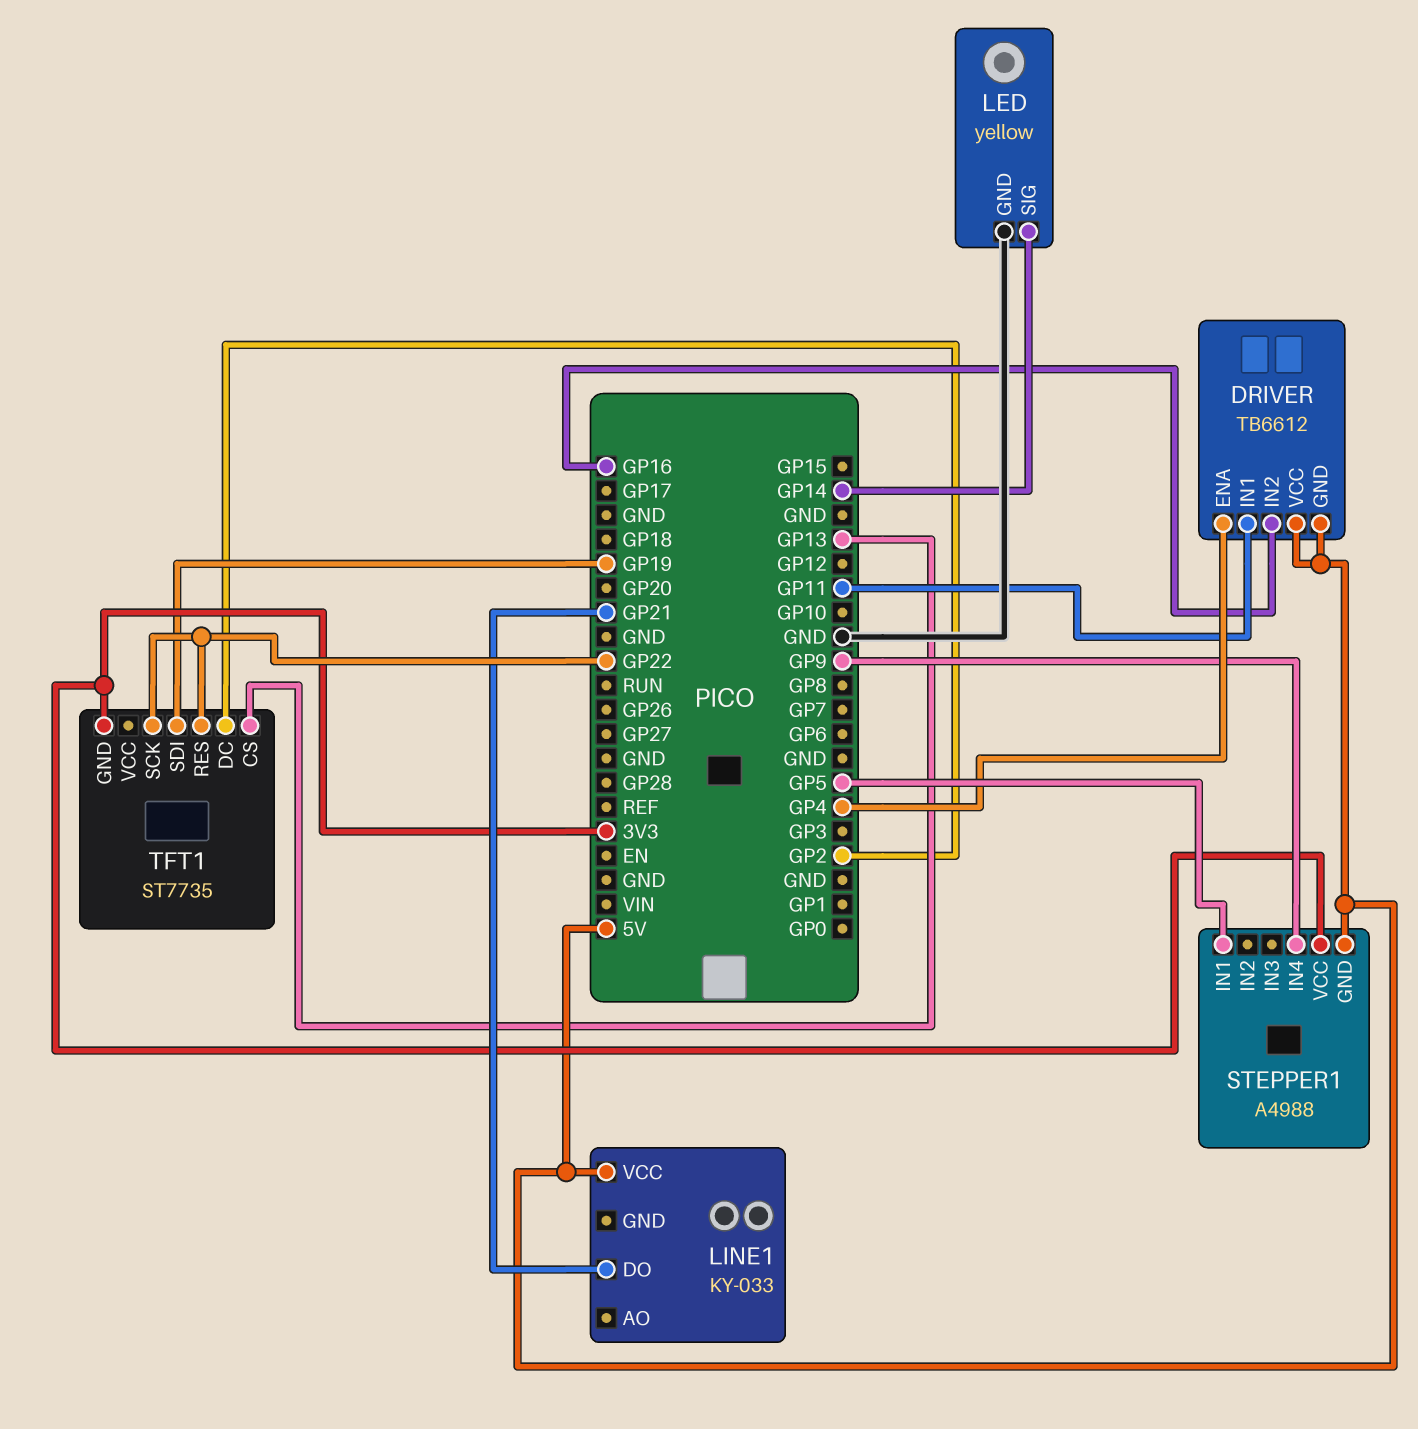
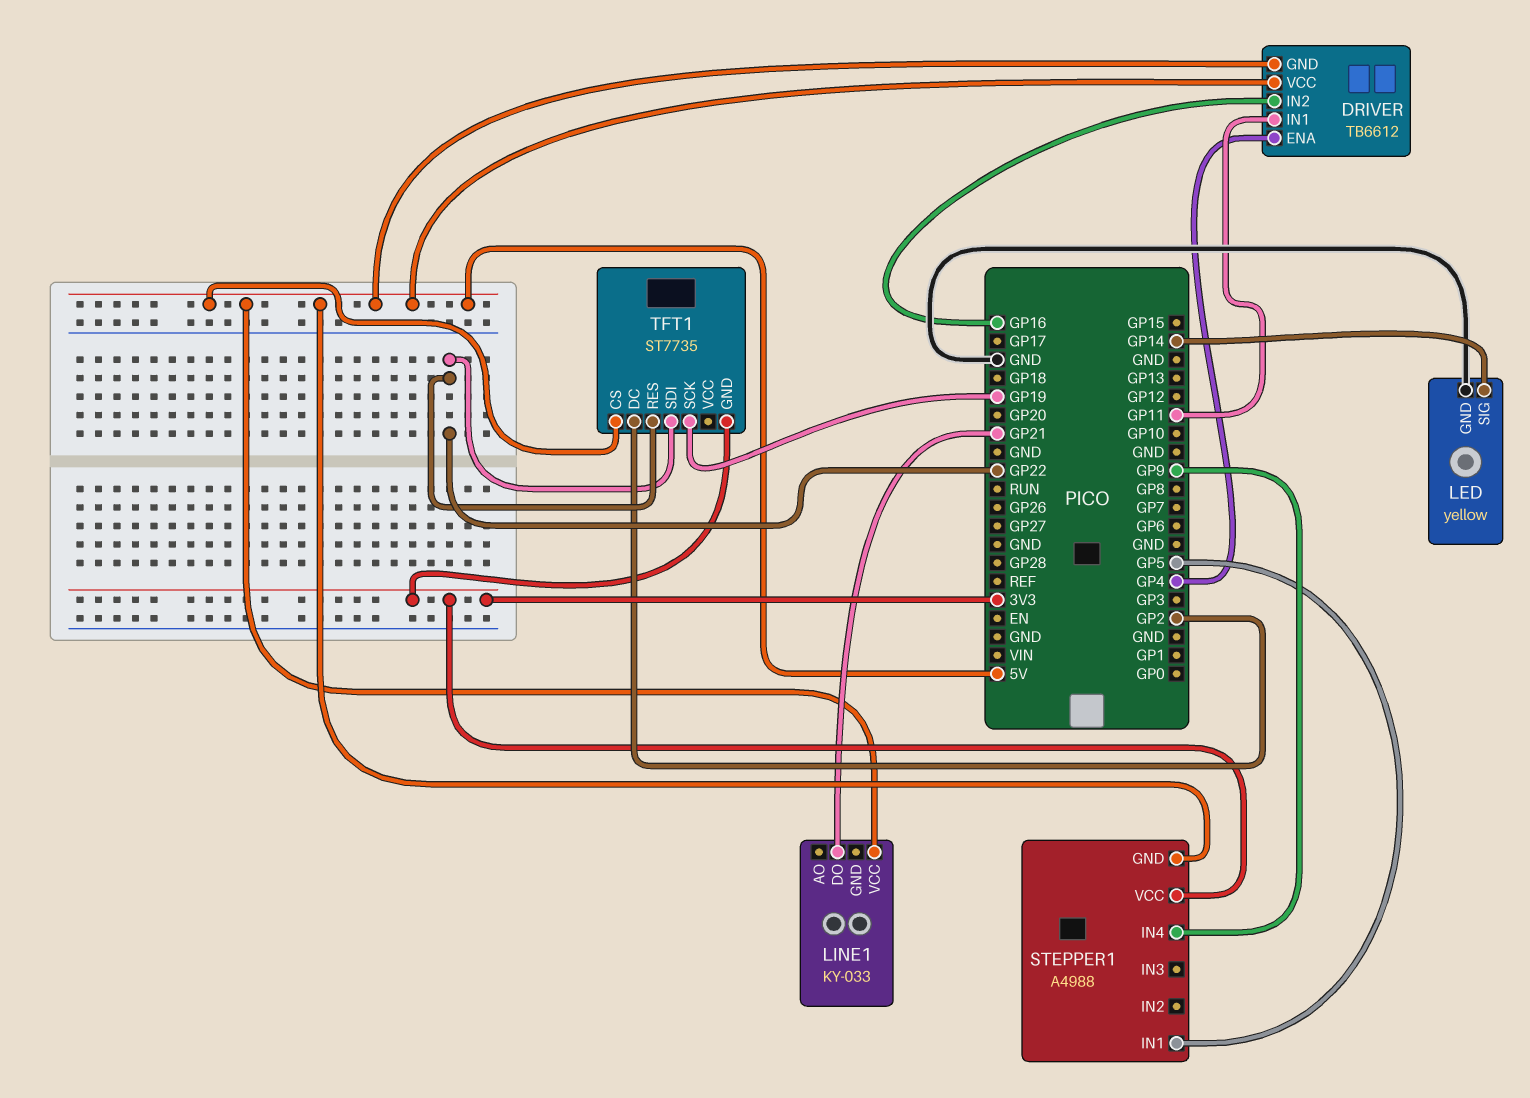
TFT1 pin CS: GP13 -> 5V
TFT1 pin SCK: GP22 -> GP19
TFT1 pin SDI: GP19 -> GP22

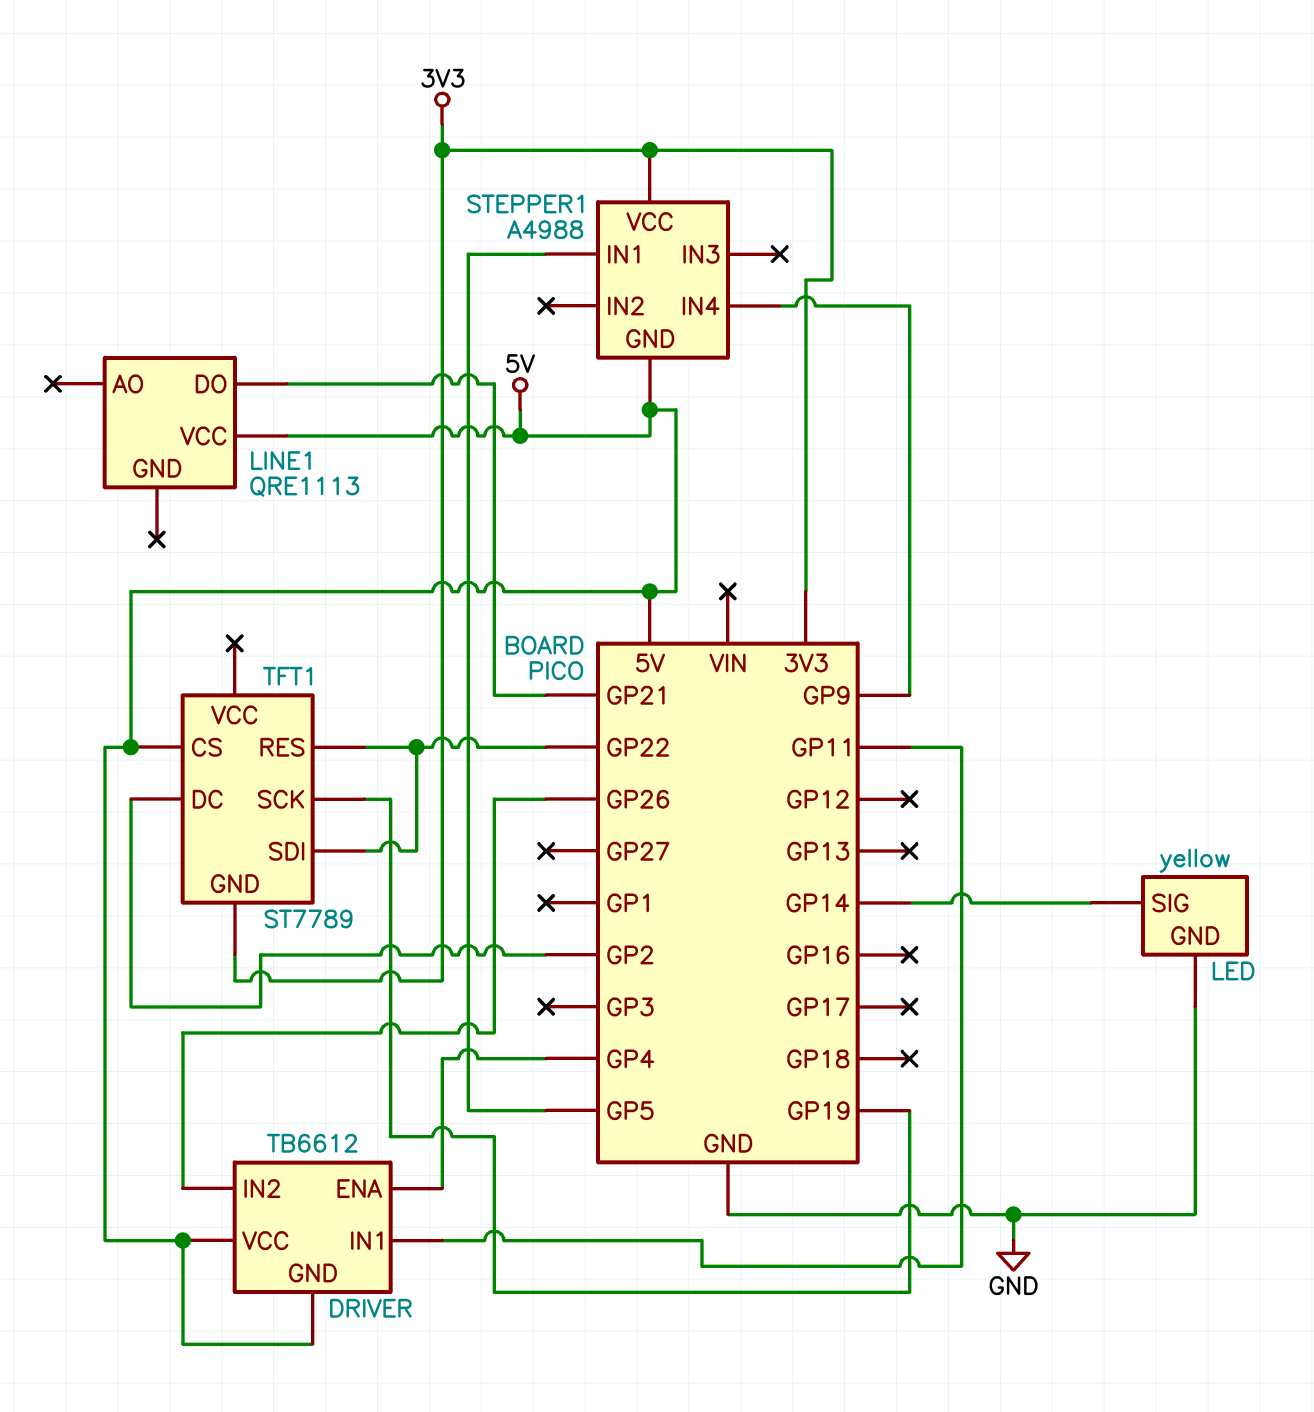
DRIVER pin IN2: GP16 -> GP26
LINE1: KY-033 -> QRE1113
TFT1: ST7735 -> ST7789

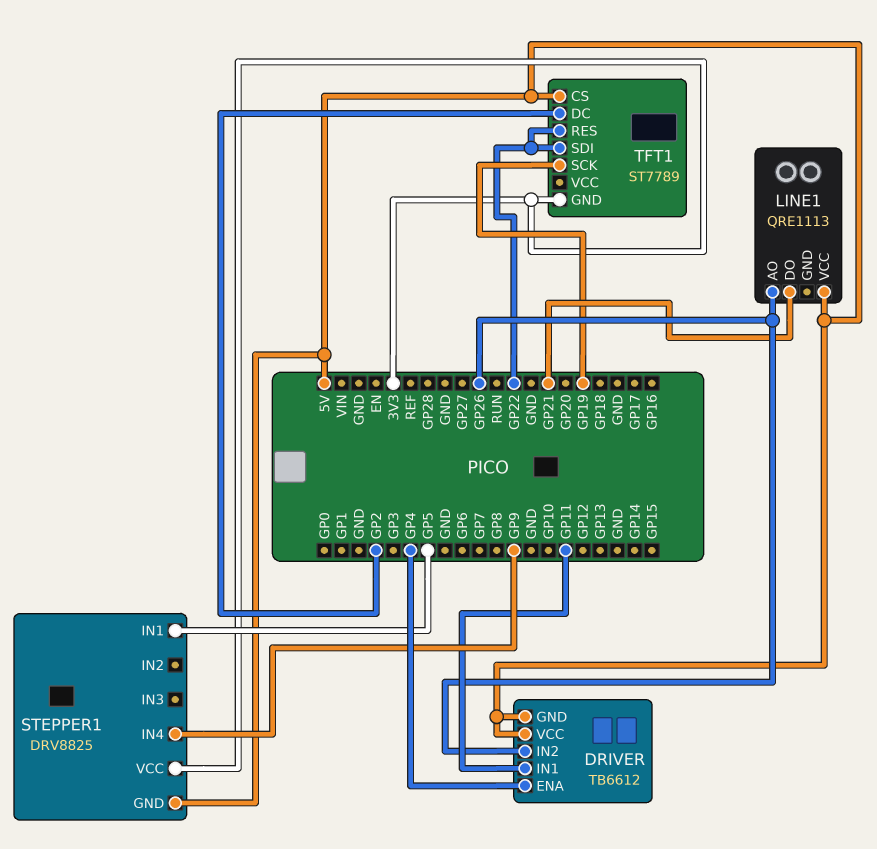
LED: yellow -> none
LED pin GND: GND -> none
LED pin SIG: GP14 -> none
LINE1 pin AO: none -> GP26
STEPPER1: A4988 -> DRV8825

